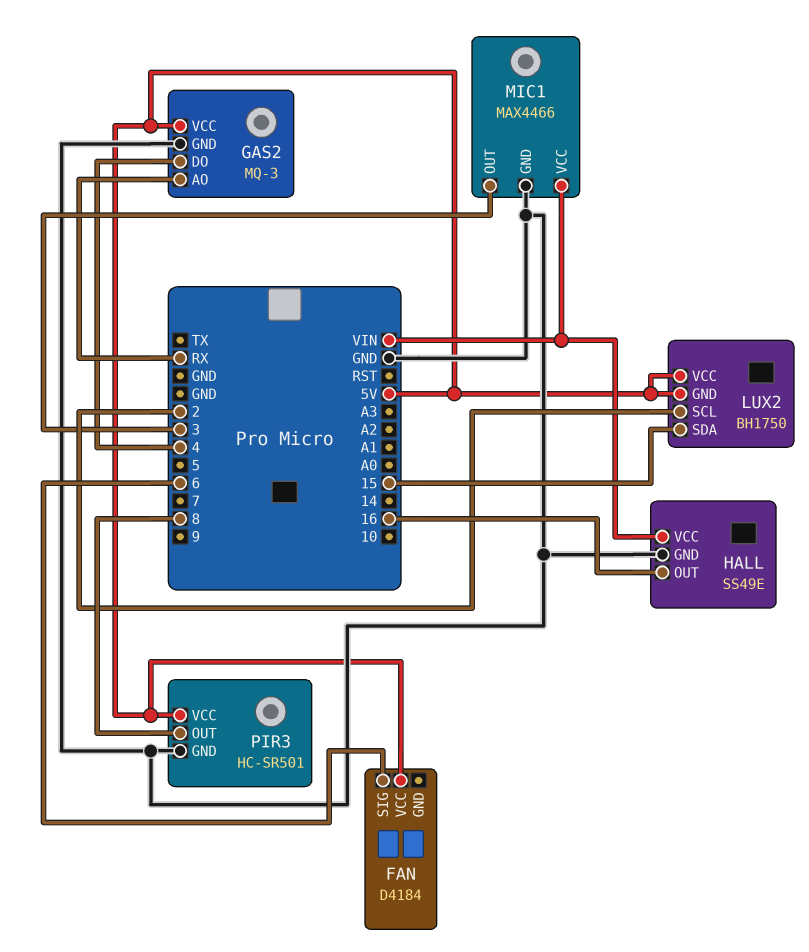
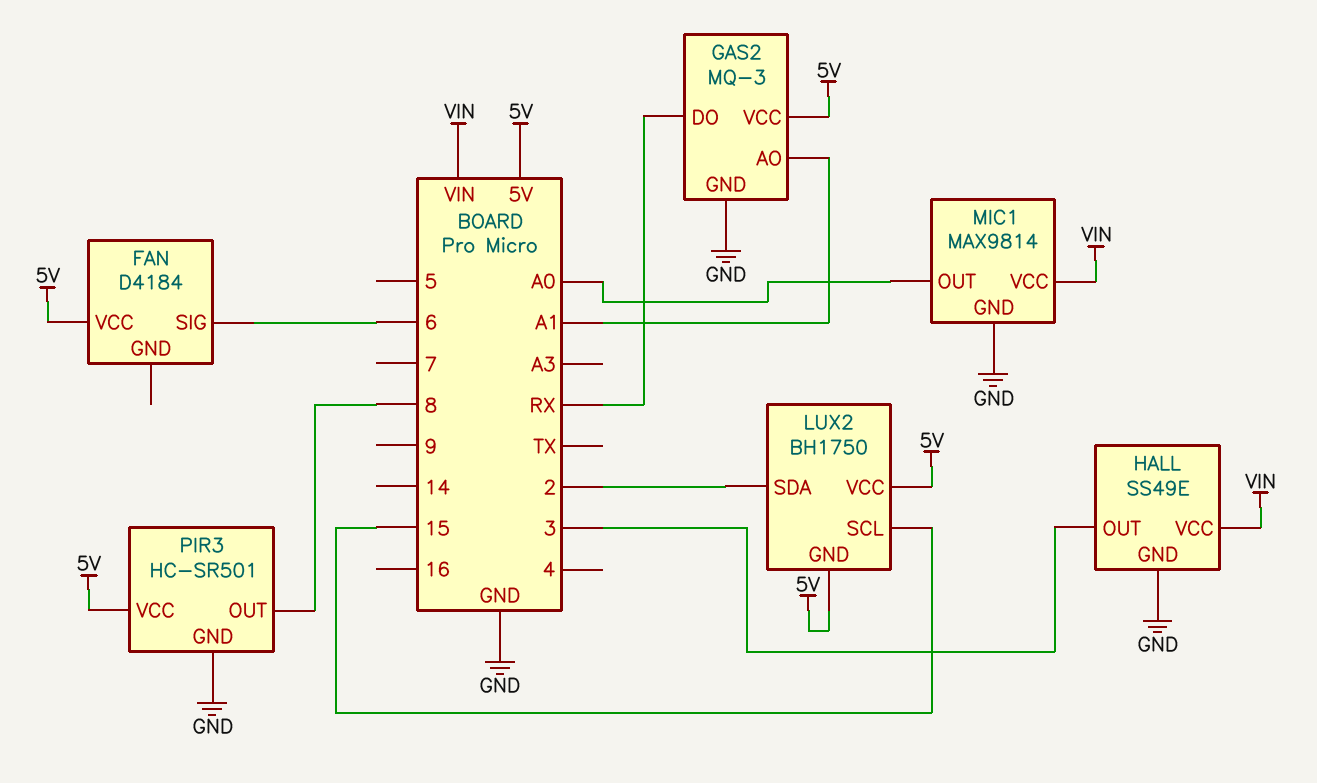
GAS2 pin AO: RX -> A1
GAS2 pin DO: 4 -> RX
HALL pin OUT: 16 -> 3
LUX2 pin SCL: 2 -> 15
LUX2 pin SDA: 15 -> 2
MIC1: MAX4466 -> MAX9814
MIC1 pin OUT: 3 -> A0

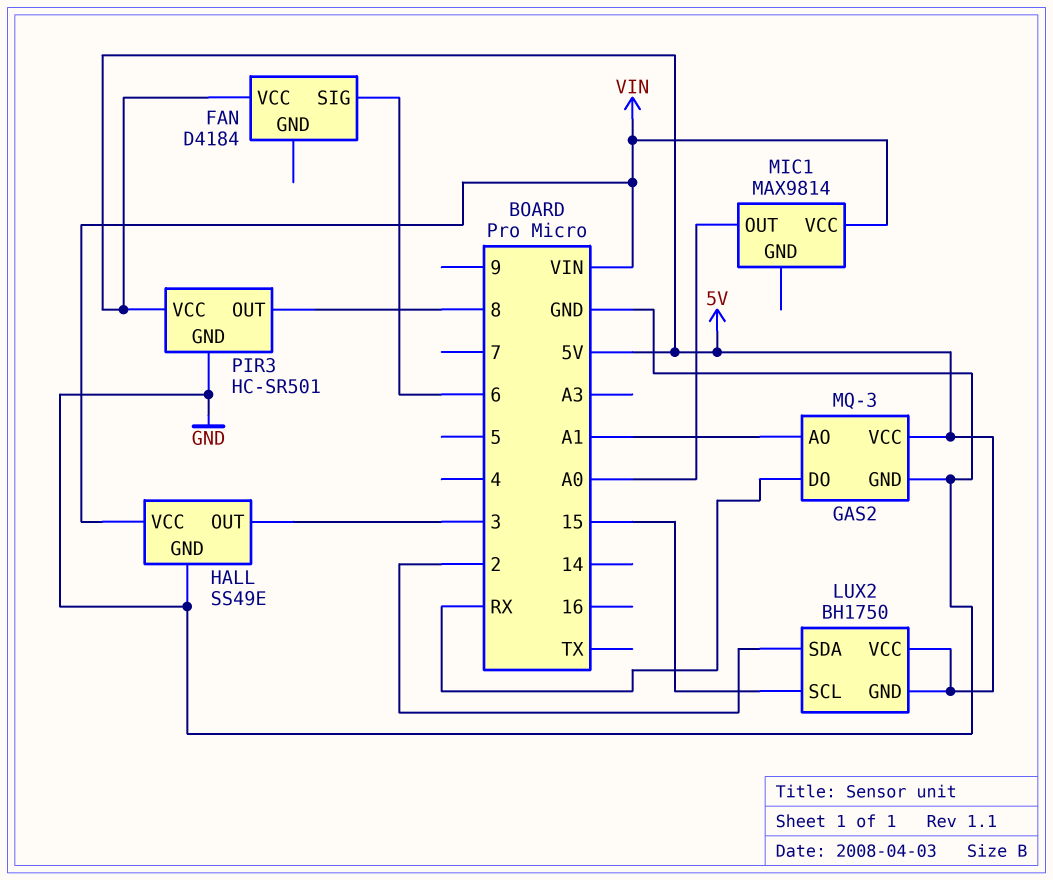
MIC1 pin GND: GND -> none

